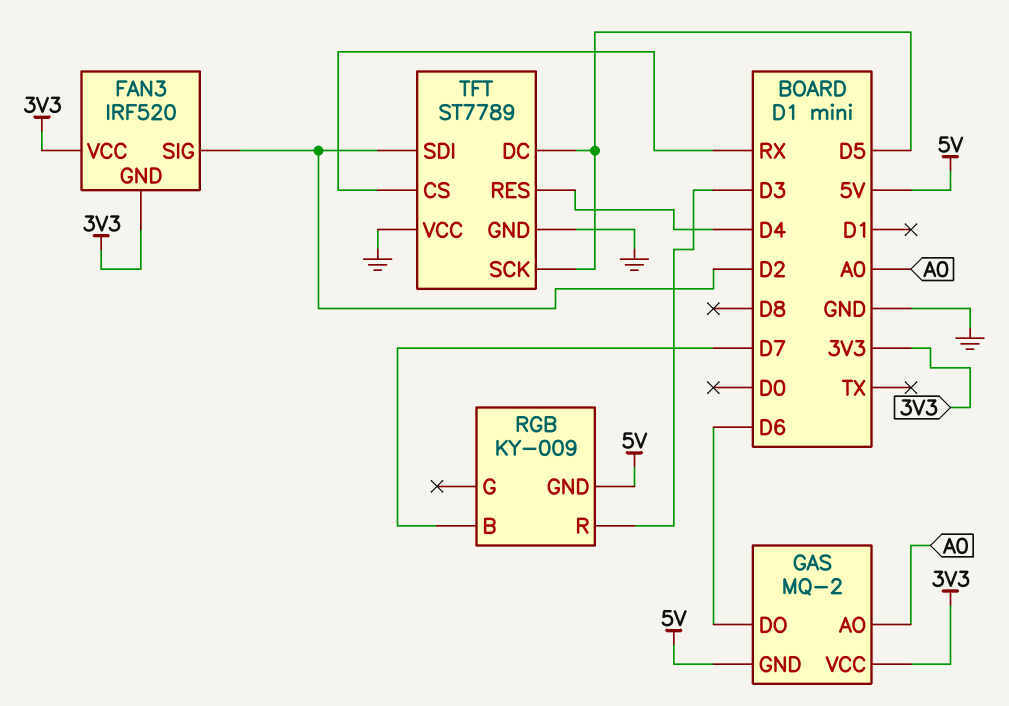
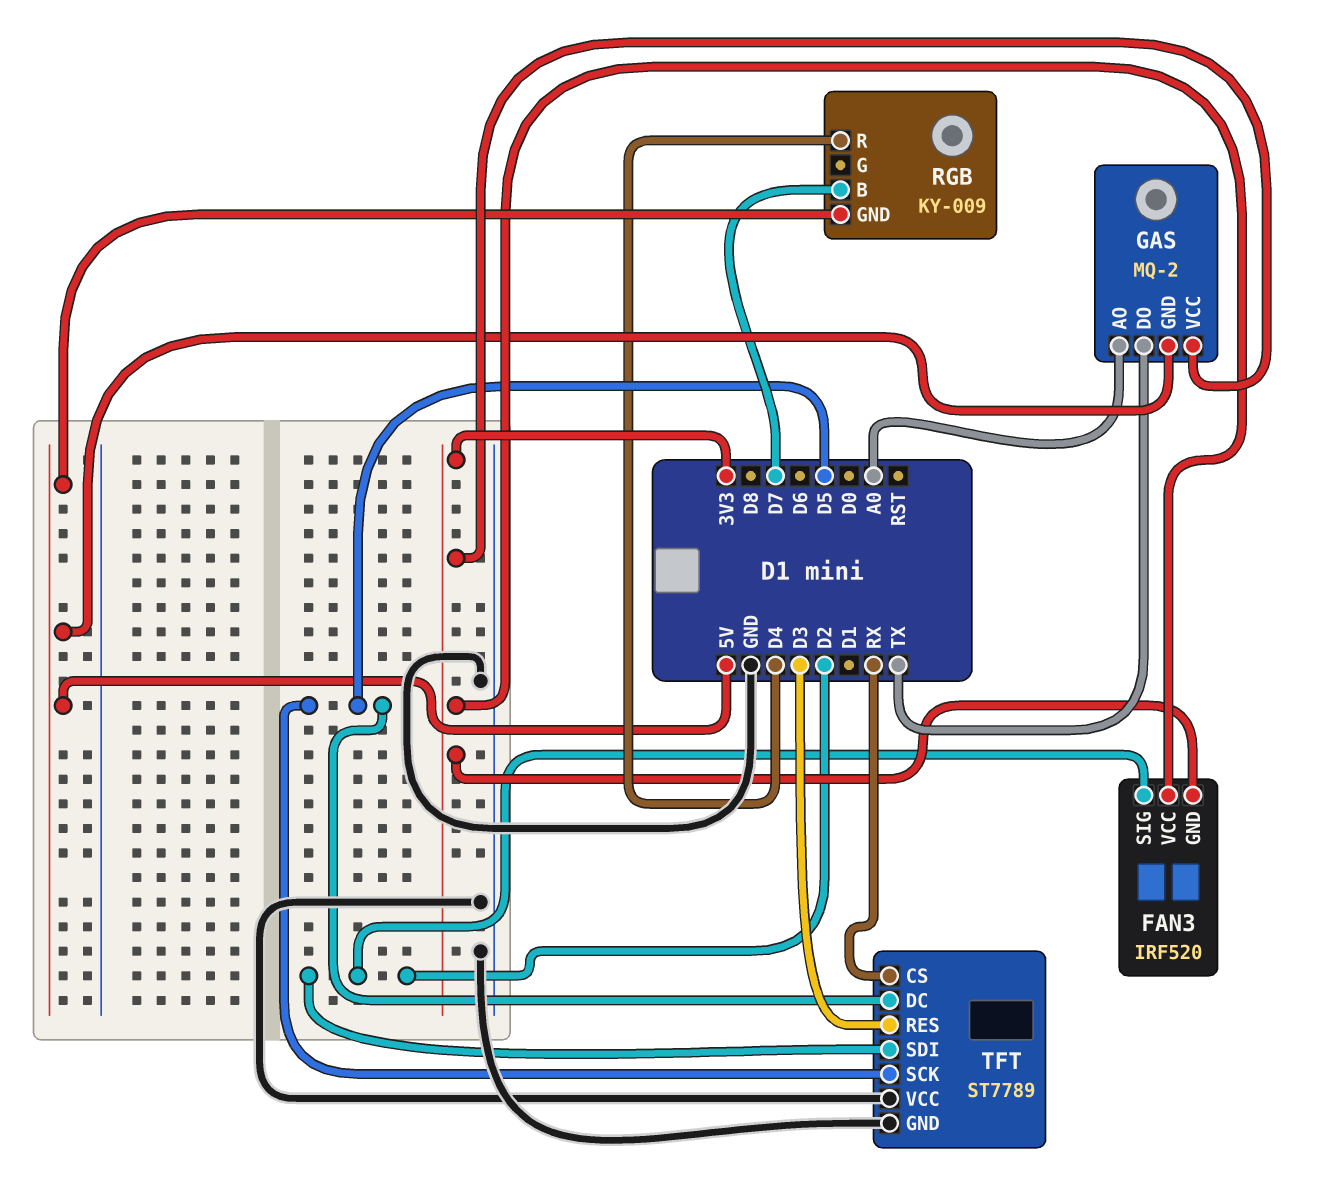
GAS pin DO: D6 -> TX
RGB pin R: D3 -> D4
TFT pin RES: D4 -> D3

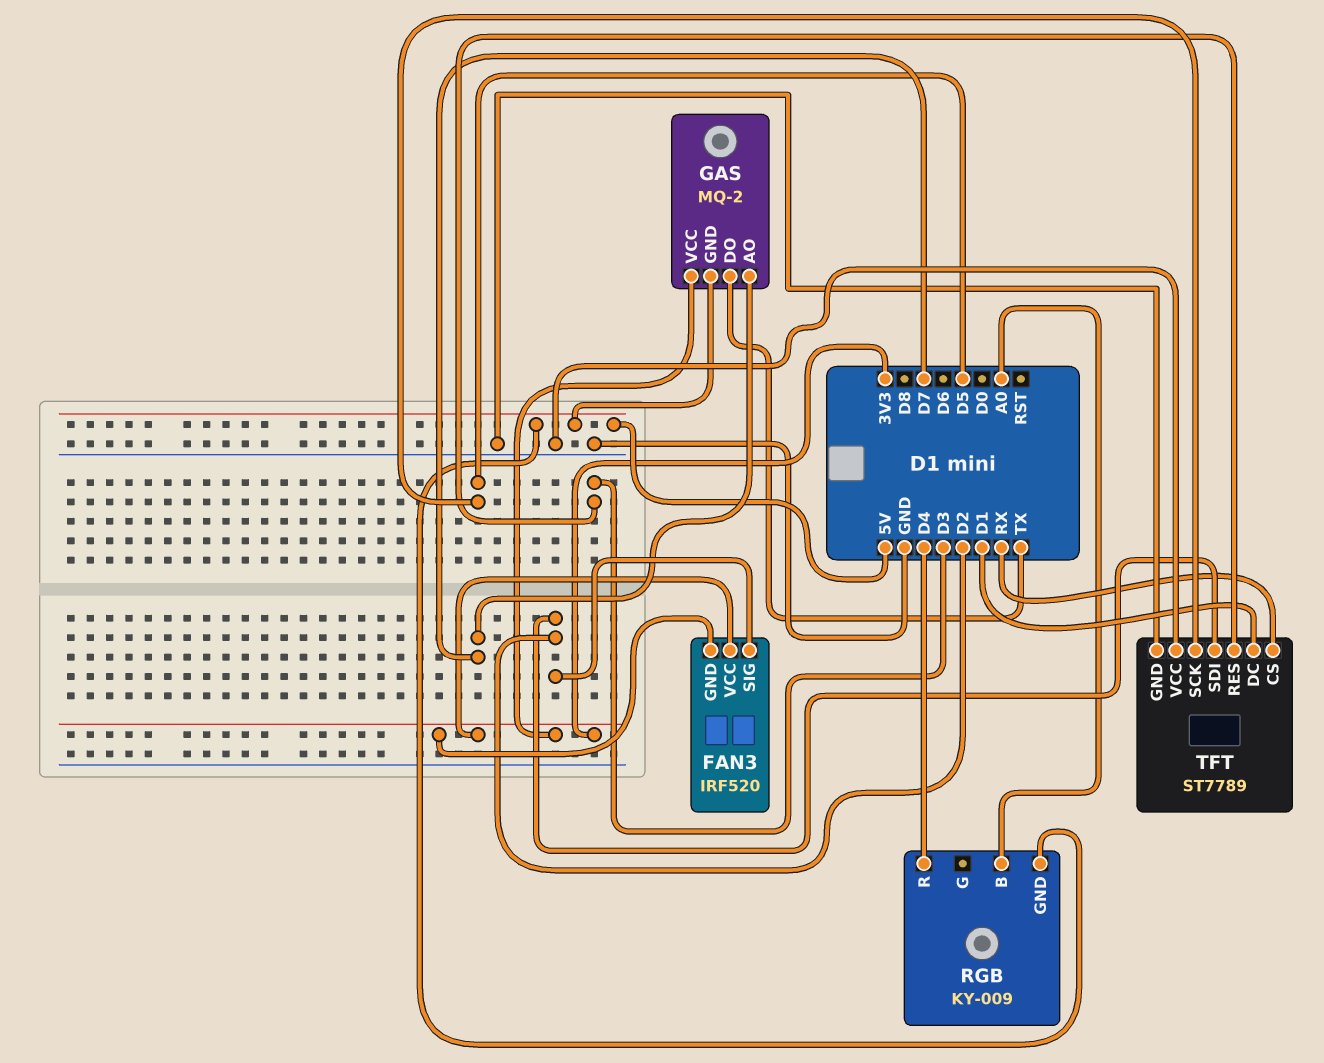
GAS pin AO: A0 -> D7
RGB pin B: D7 -> A0
TFT pin DC: D5 -> D1

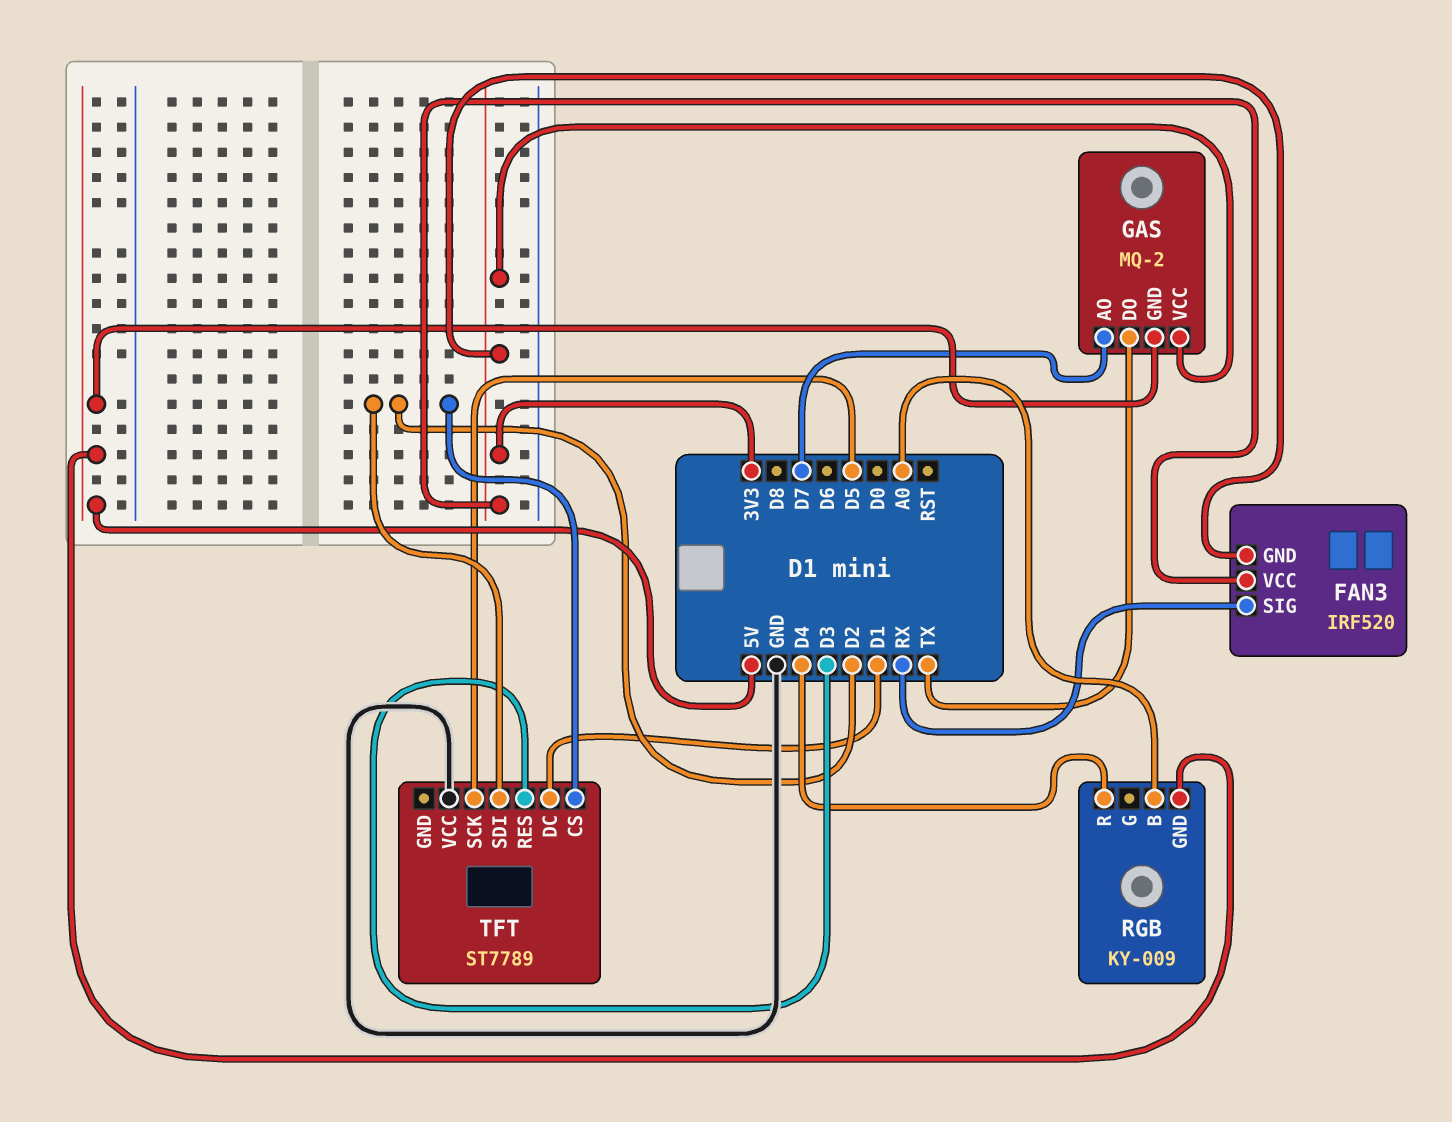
FAN3 pin SIG: D2 -> RX
TFT pin CS: RX -> D2
TFT pin GND: GND -> none

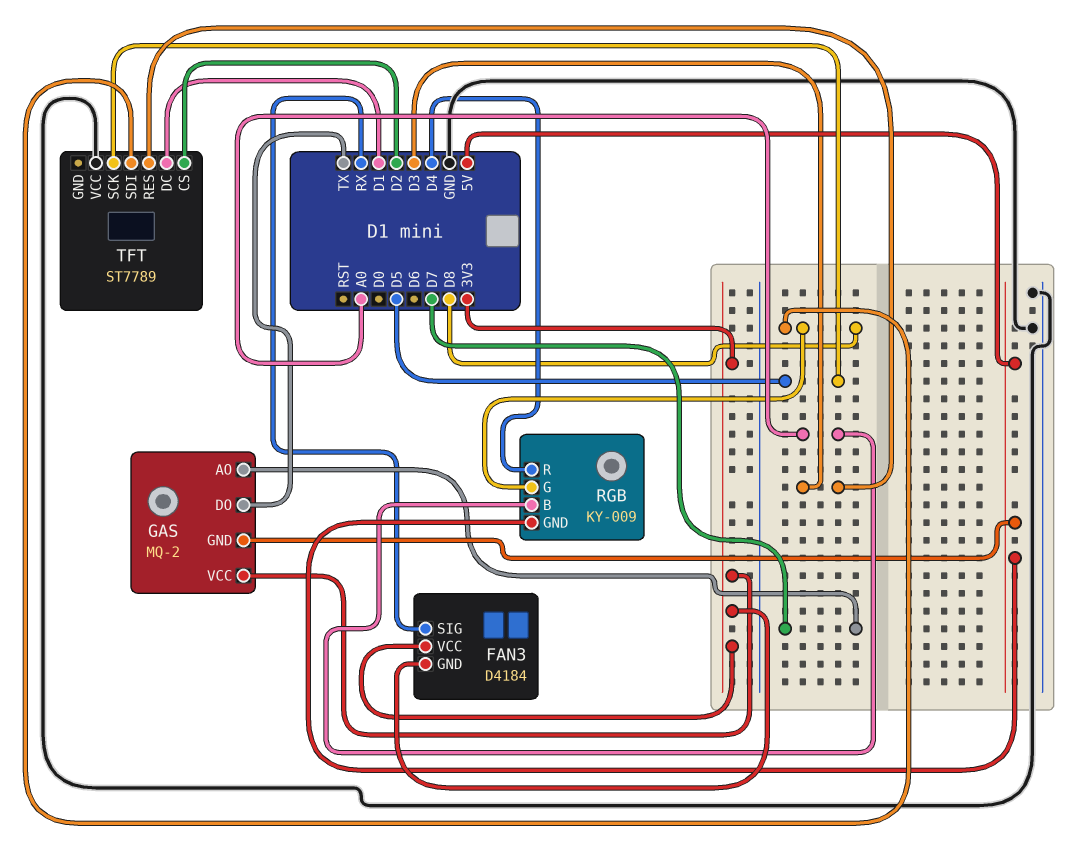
FAN3: IRF520 -> D4184
RGB pin G: none -> D8
TFT pin SDI: D2 -> D8

